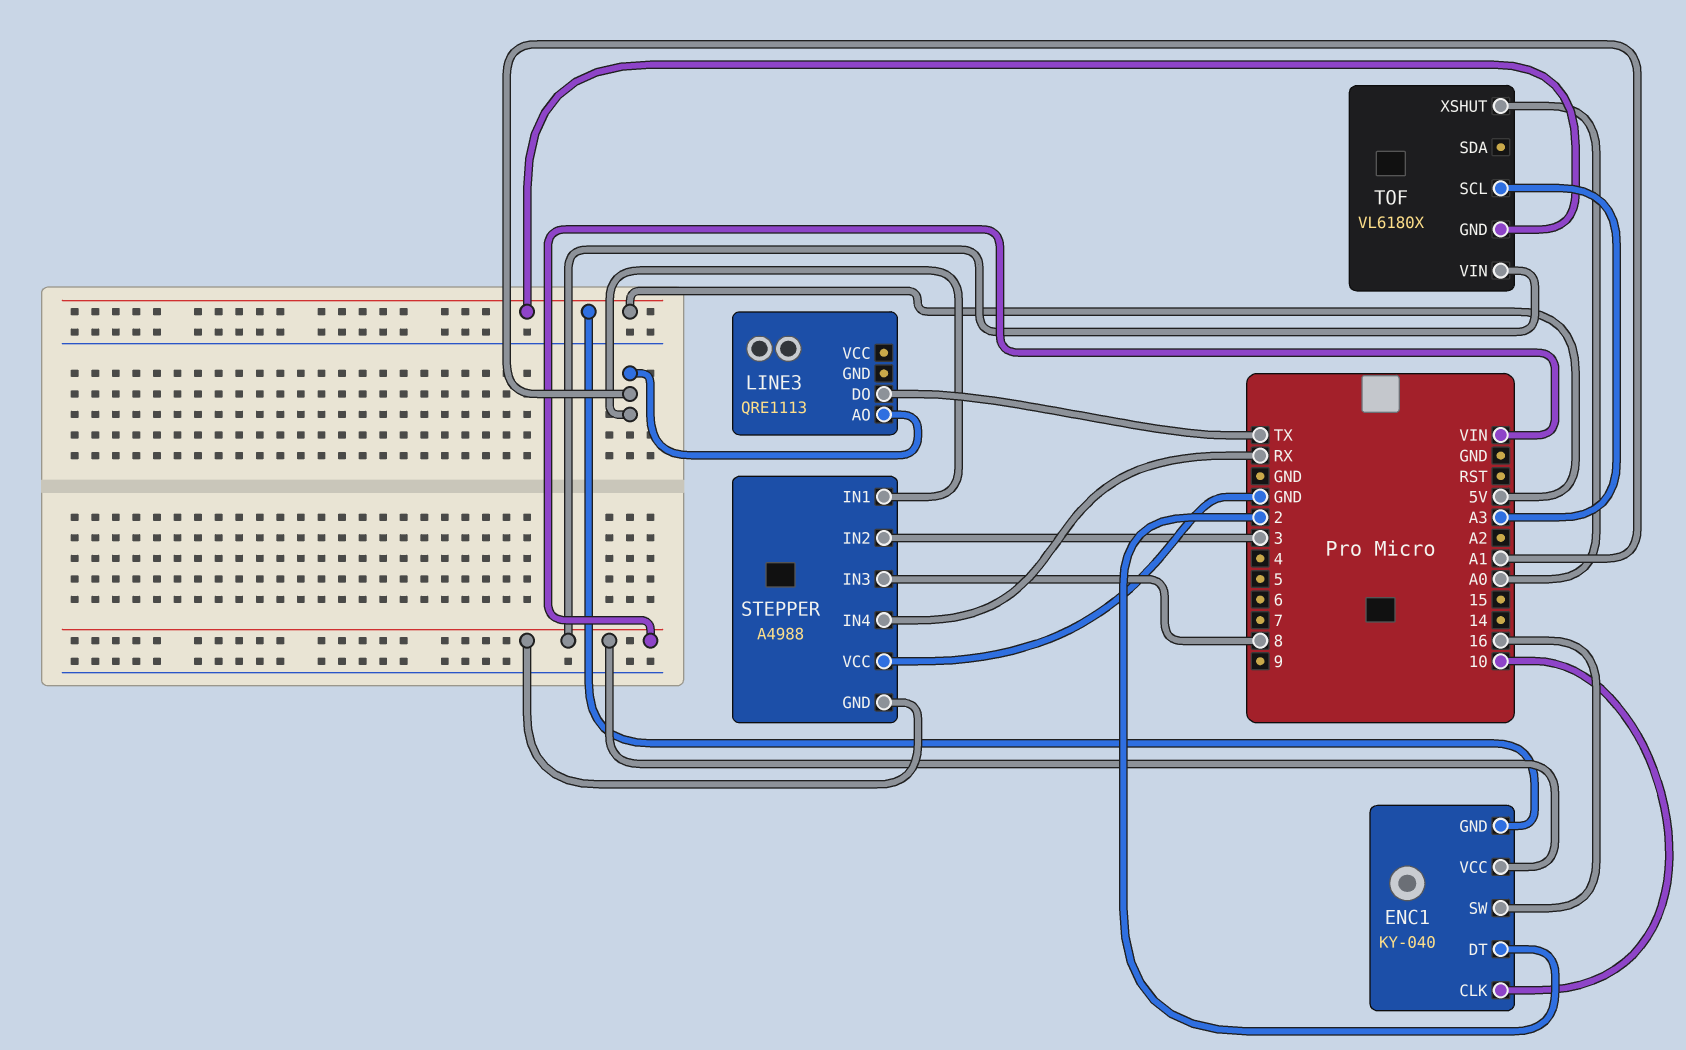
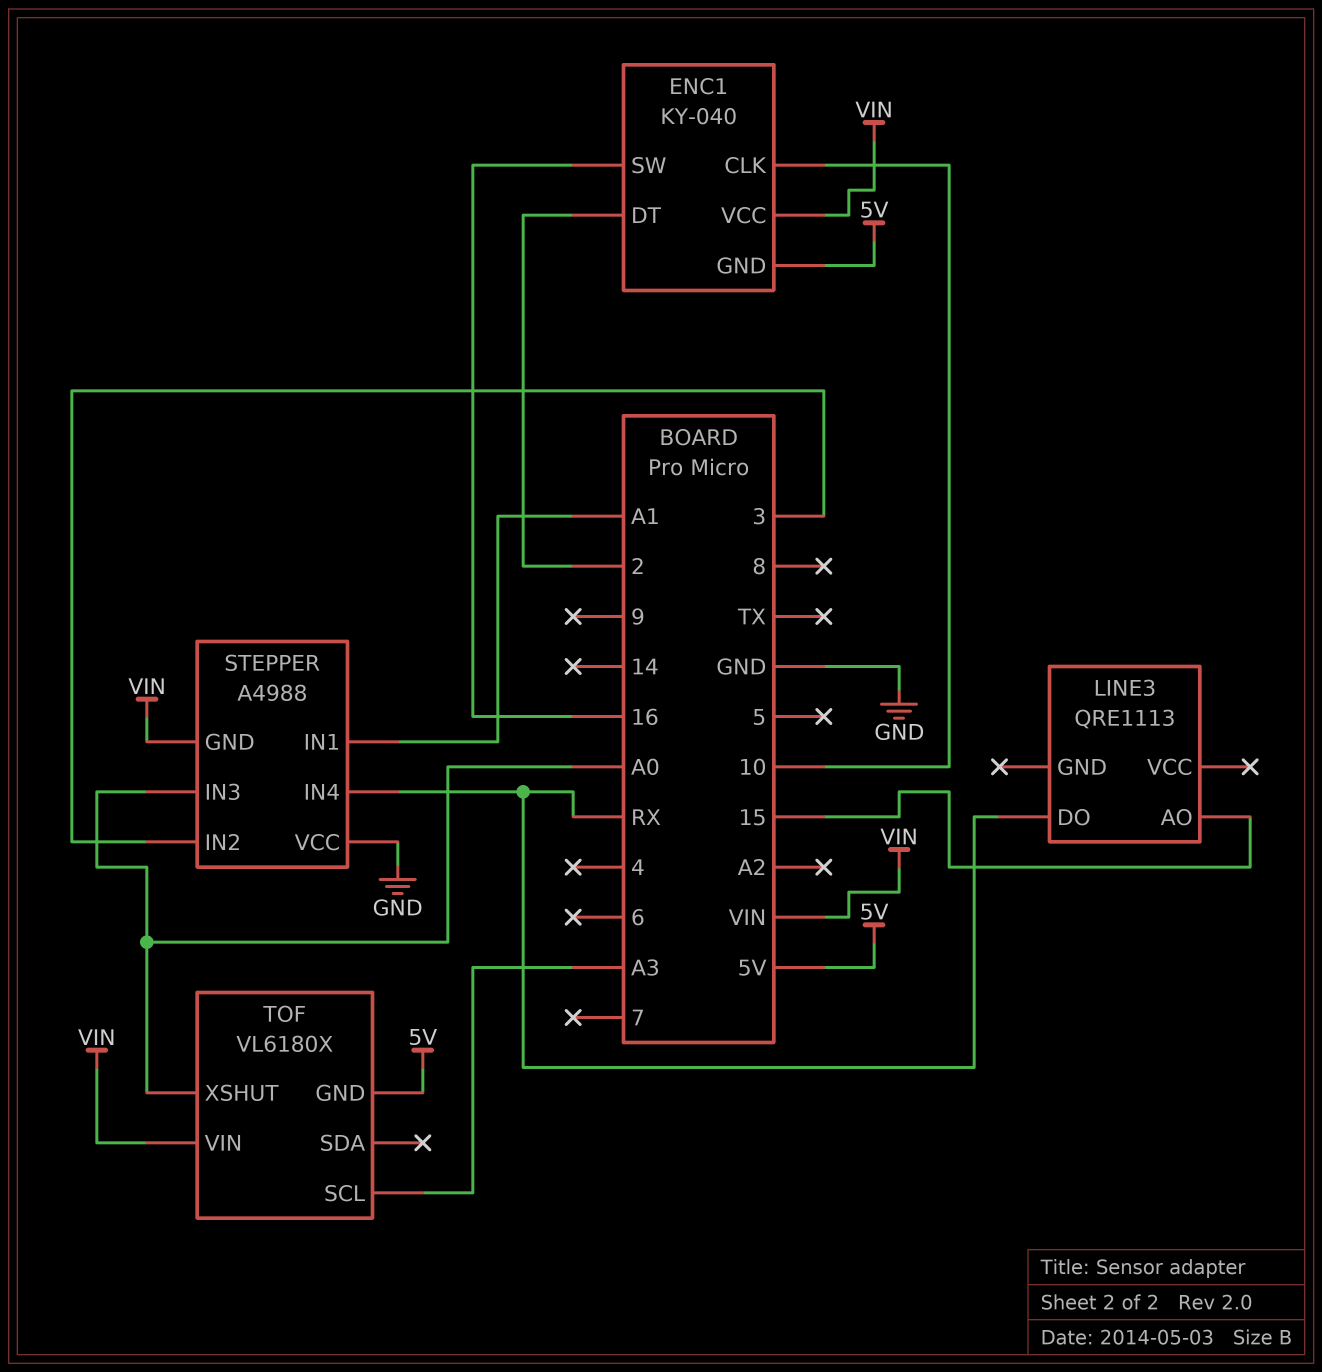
LINE3 pin AO: A1 -> 15
LINE3 pin DO: TX -> RX
STEPPER pin IN3: 8 -> A0

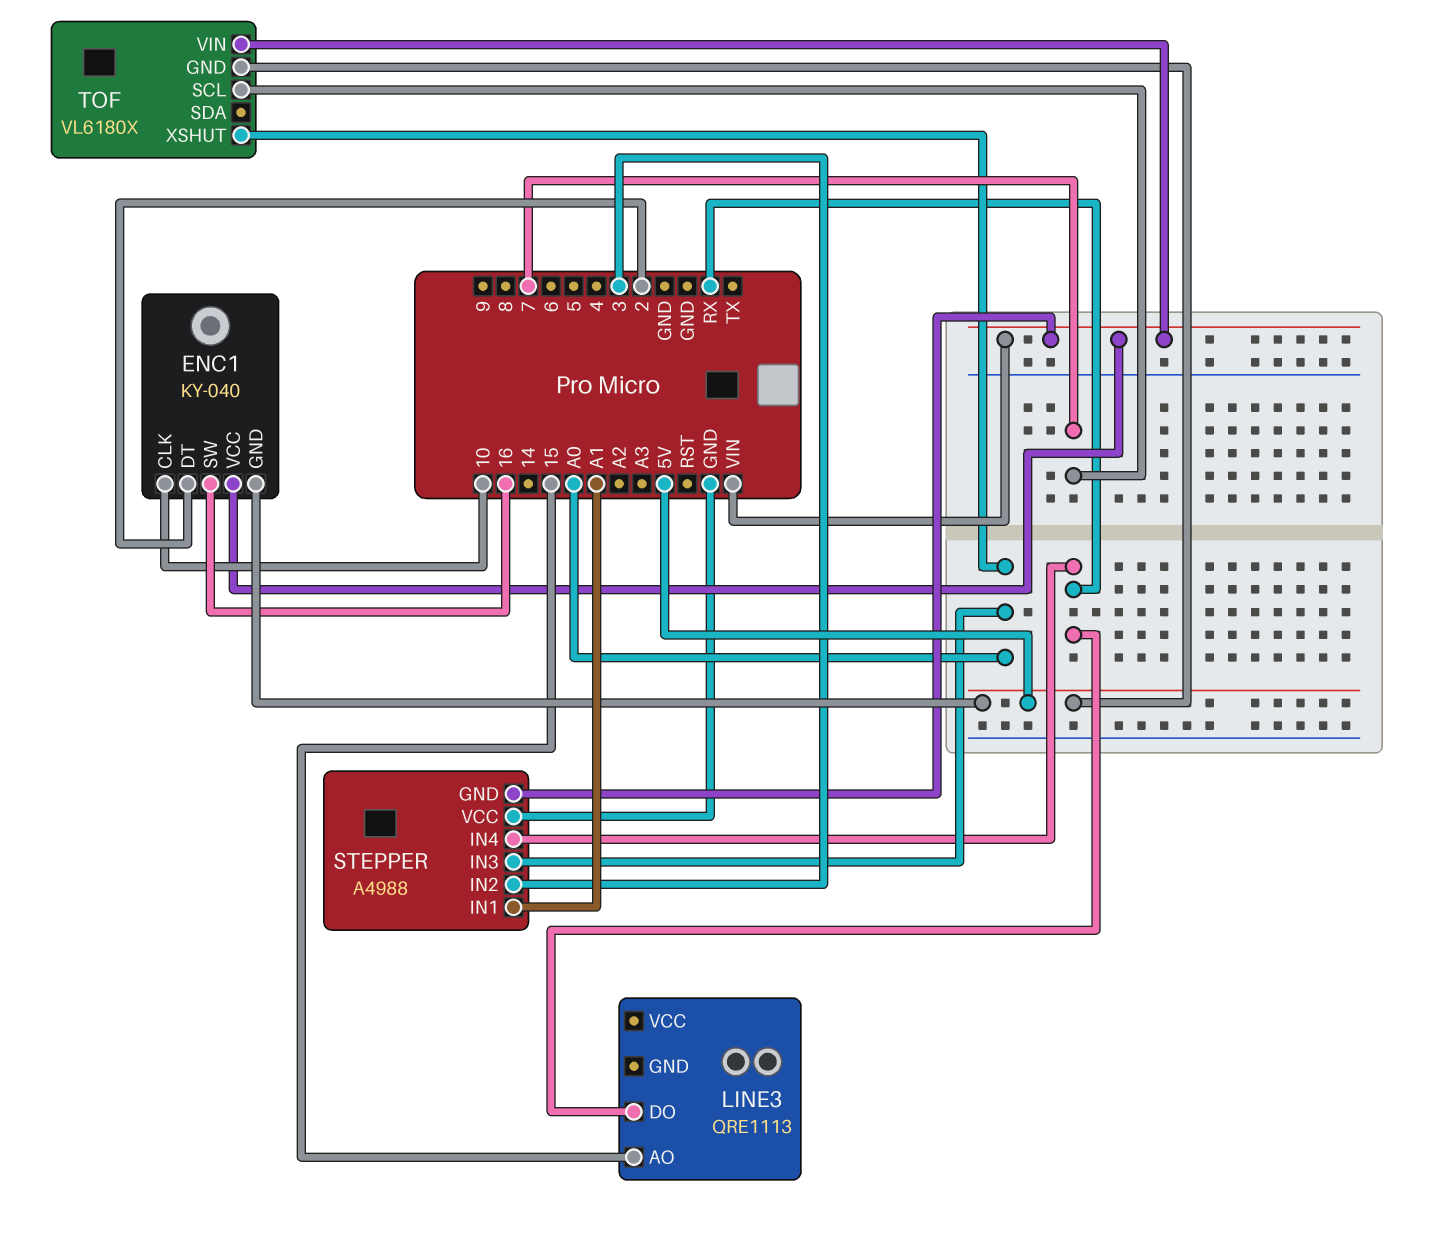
TOF pin SCL: A3 -> 7

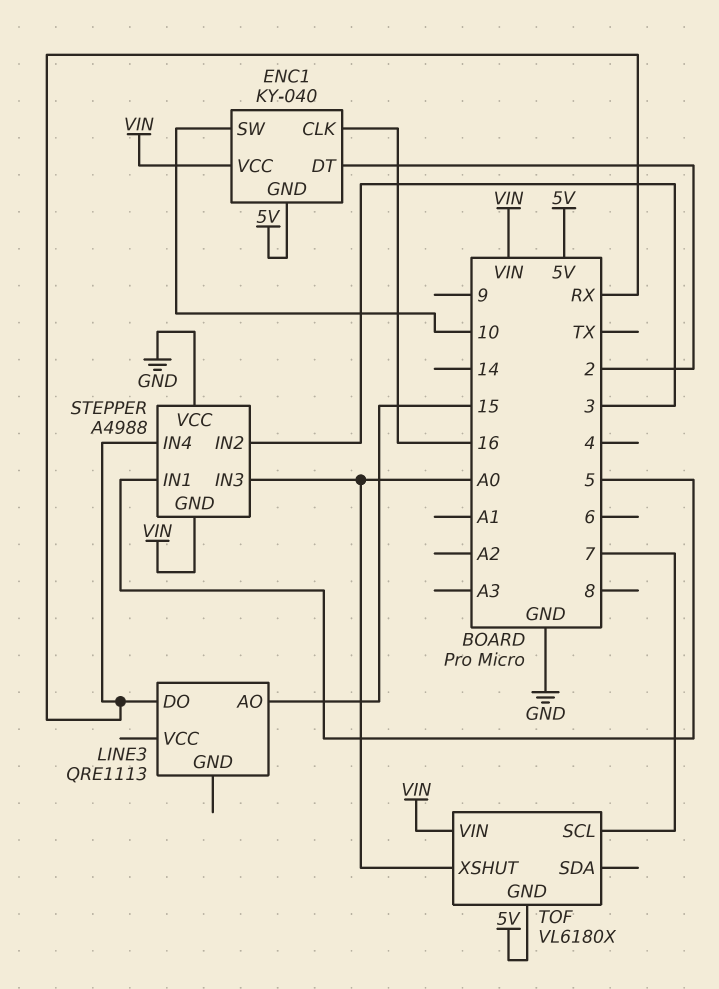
ENC1 pin CLK: 10 -> 16
ENC1 pin SW: 16 -> 10
STEPPER pin IN1: A1 -> 5

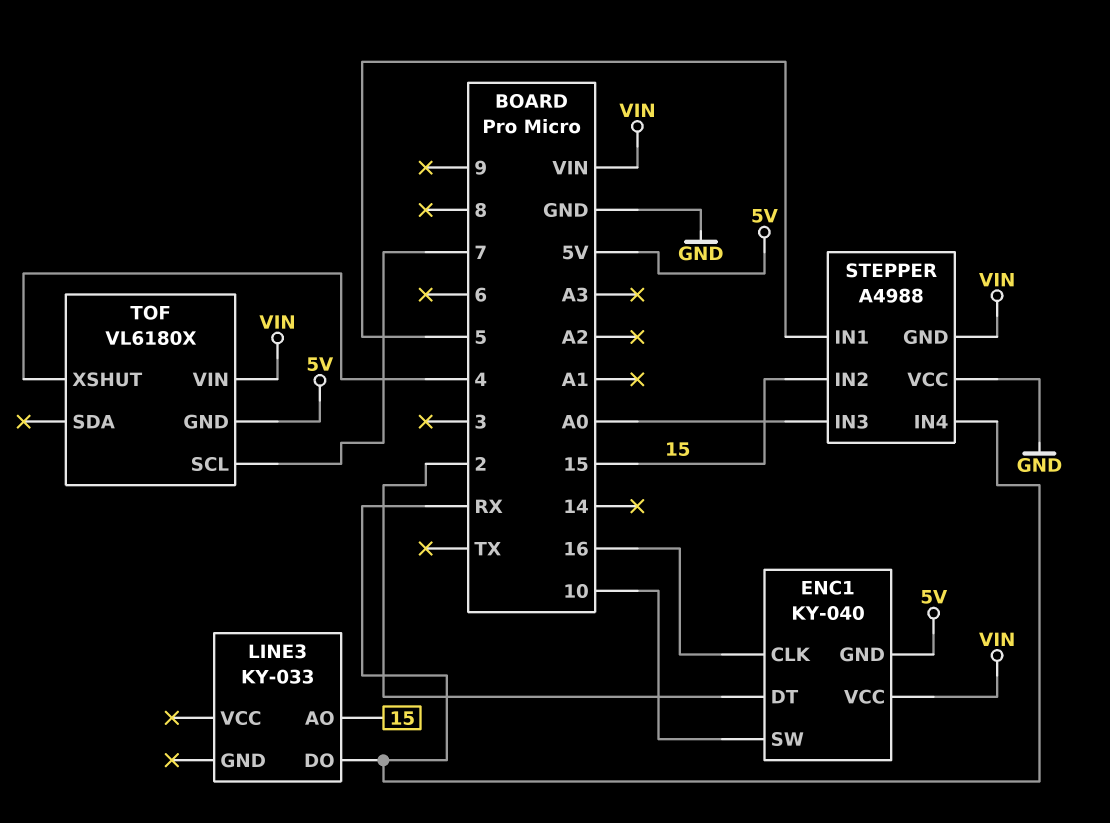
LINE3: QRE1113 -> KY-033
STEPPER pin IN2: 3 -> 15
TOF pin XSHUT: A0 -> 4

